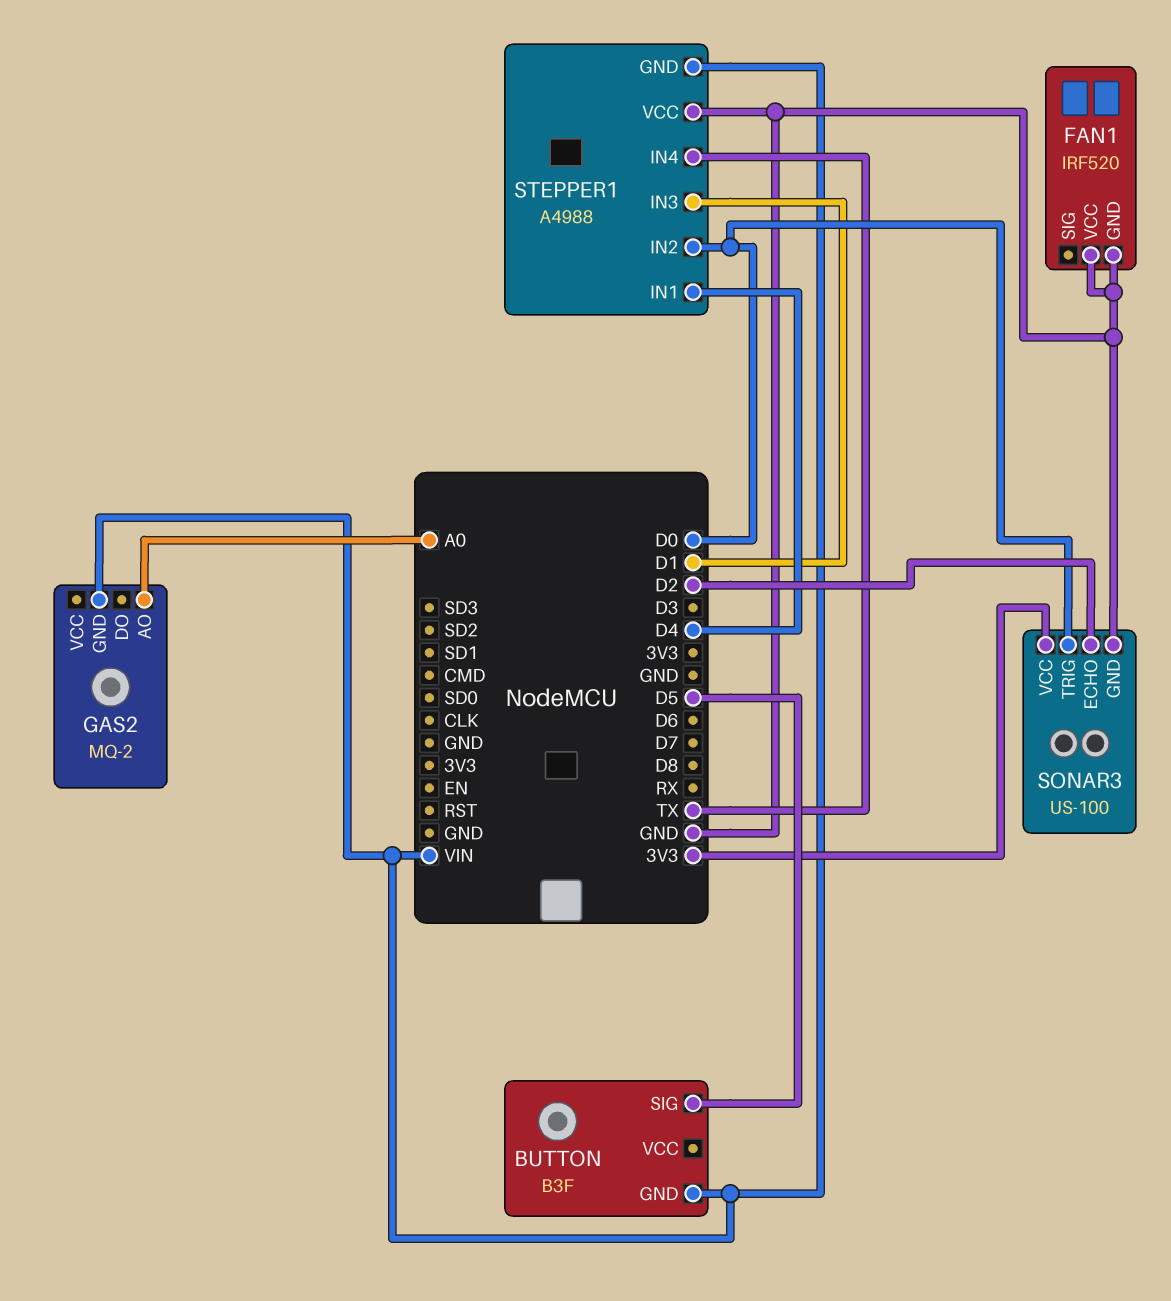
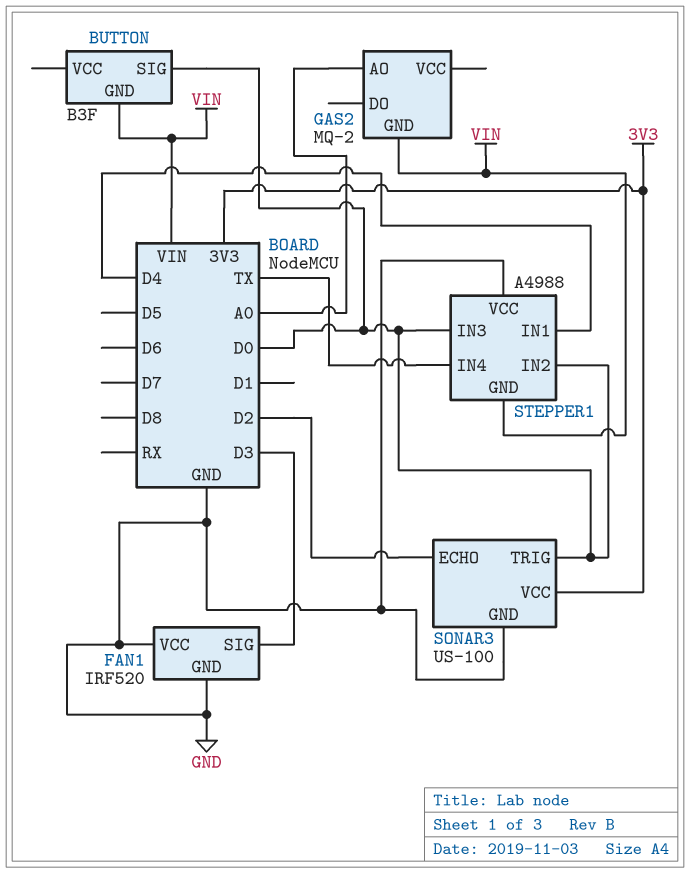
BUTTON pin SIG: D5 -> D0
FAN1 pin SIG: none -> D3
STEPPER1 pin IN3: D1 -> D0

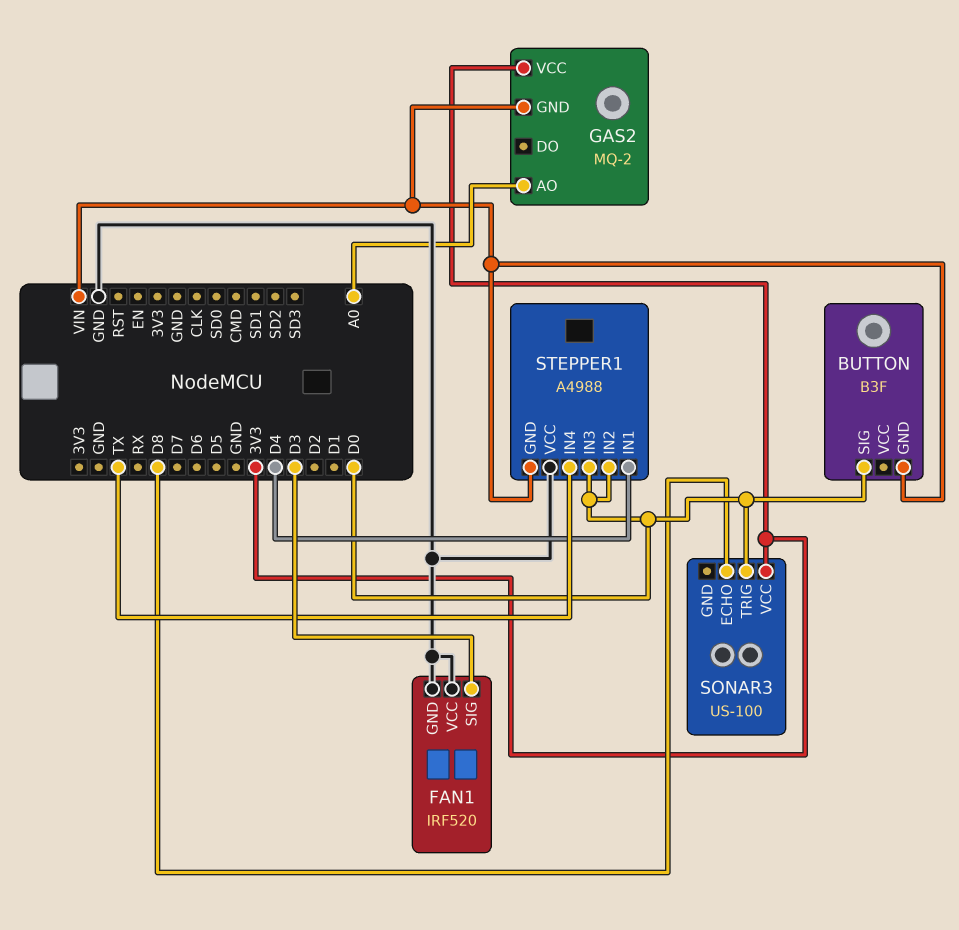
GAS2 pin VCC: none -> 3V3
SONAR3 pin ECHO: D2 -> D8
SONAR3 pin GND: GND -> none

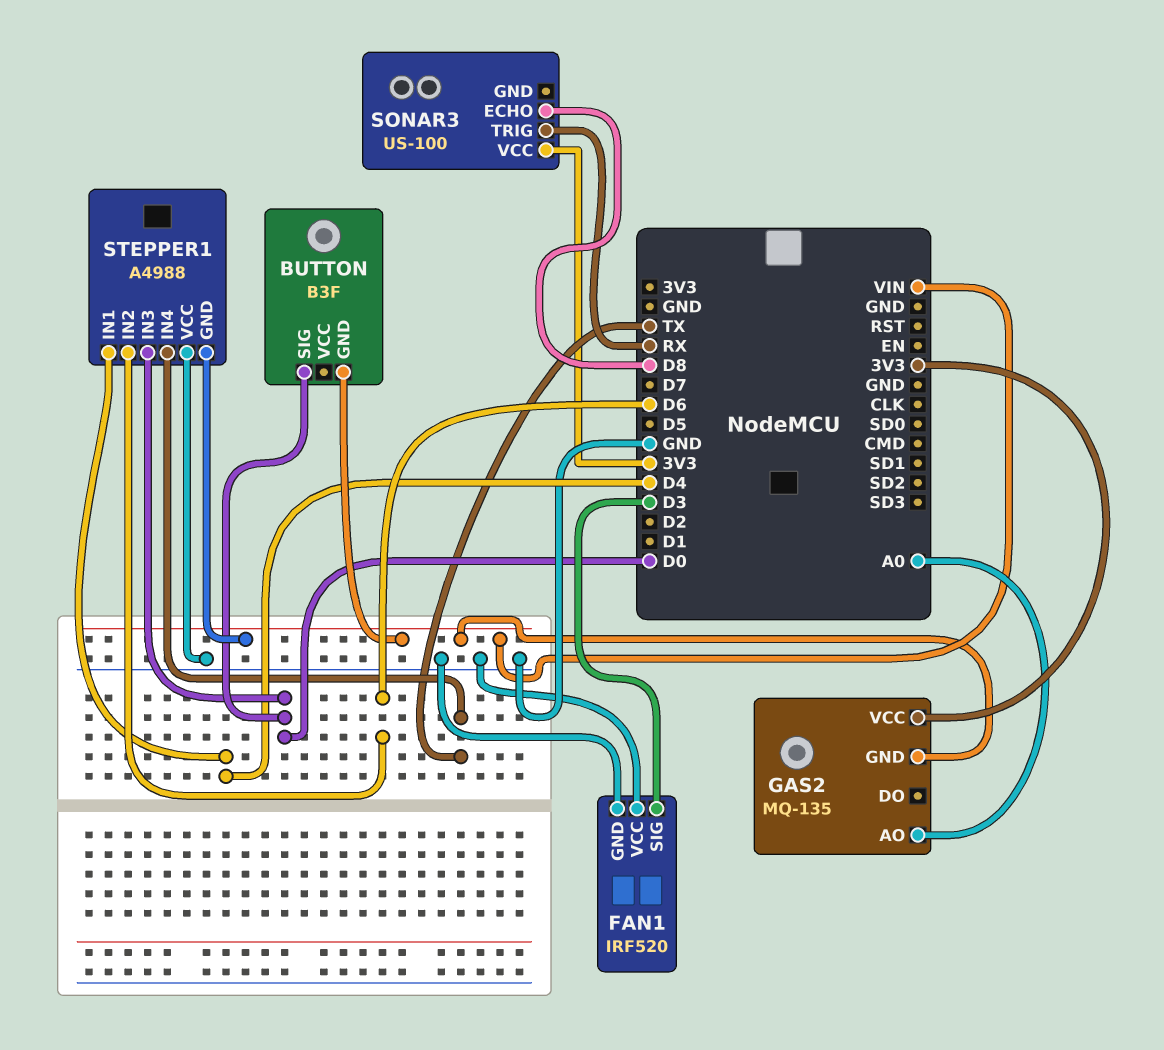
GAS2: MQ-2 -> MQ-135
SONAR3 pin TRIG: D0 -> RX
STEPPER1 pin IN2: D0 -> D6

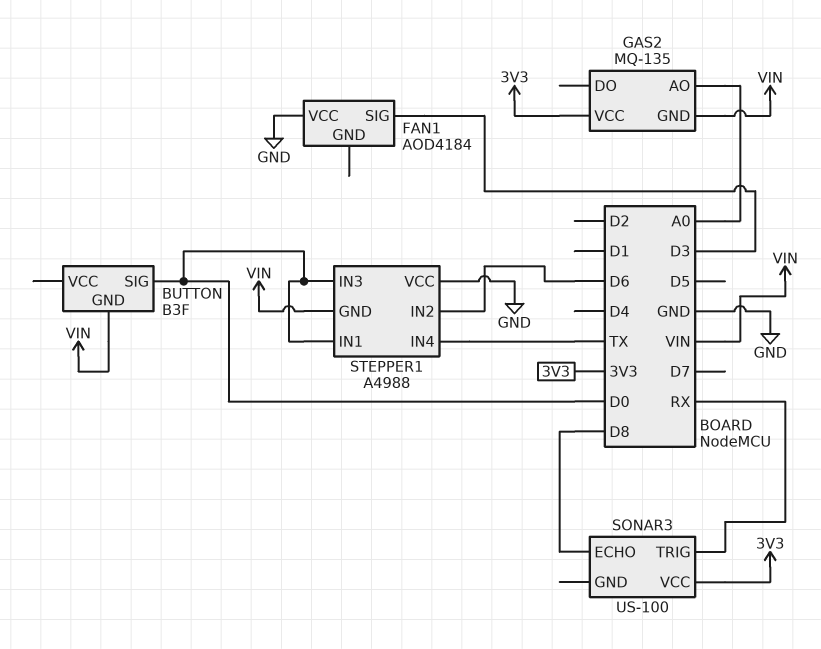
FAN1: IRF520 -> AOD4184
FAN1 pin GND: GND -> none
STEPPER1 pin IN1: D4 -> D0

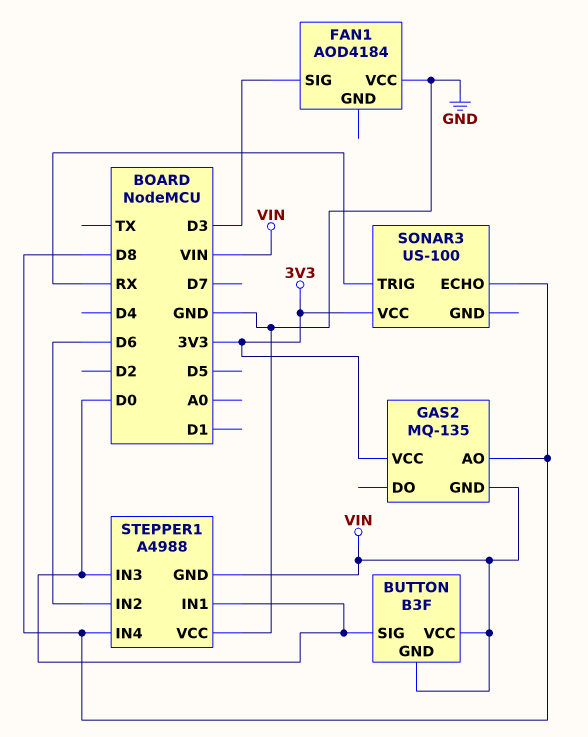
BUTTON pin VCC: none -> VIN
GAS2 pin AO: A0 -> D8
STEPPER1 pin IN4: TX -> D8

